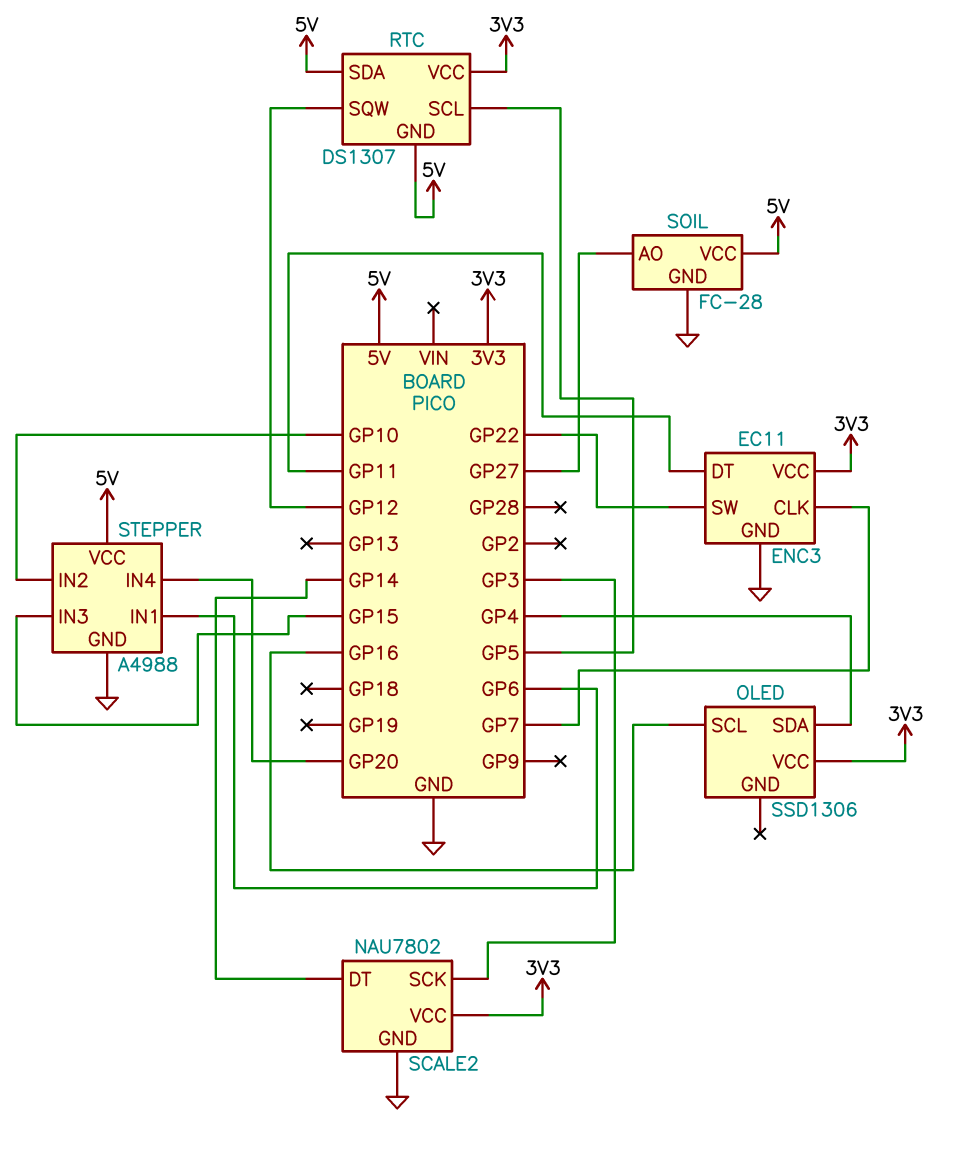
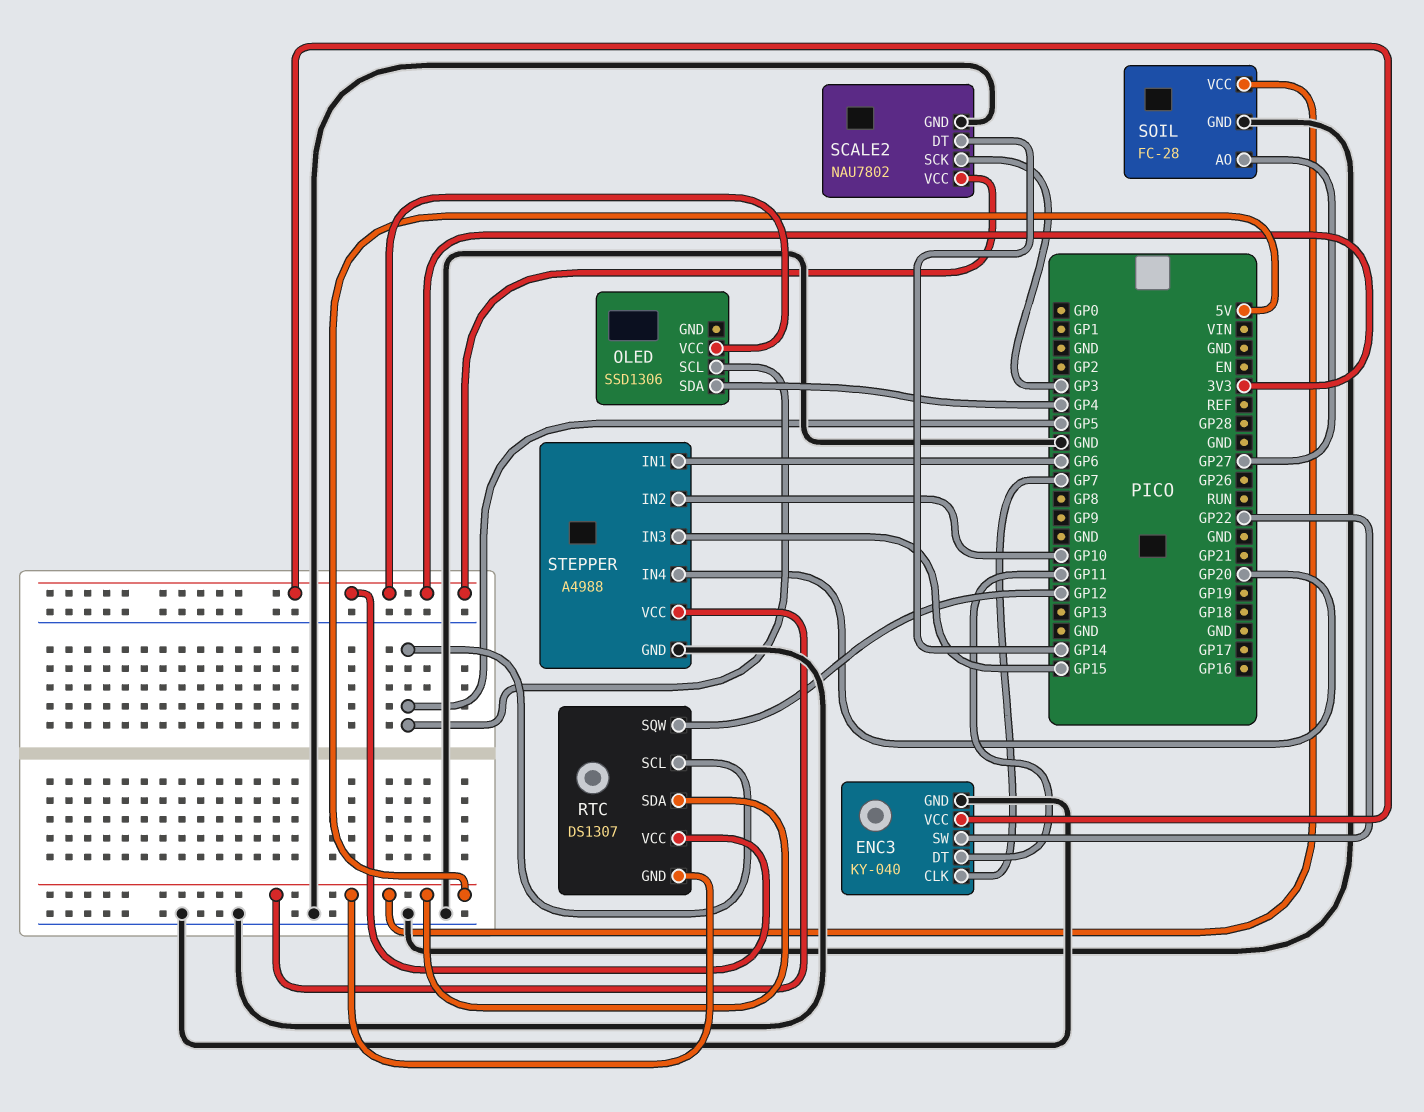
ENC3: EC11 -> KY-040
OLED pin SCL: GP16 -> GP5

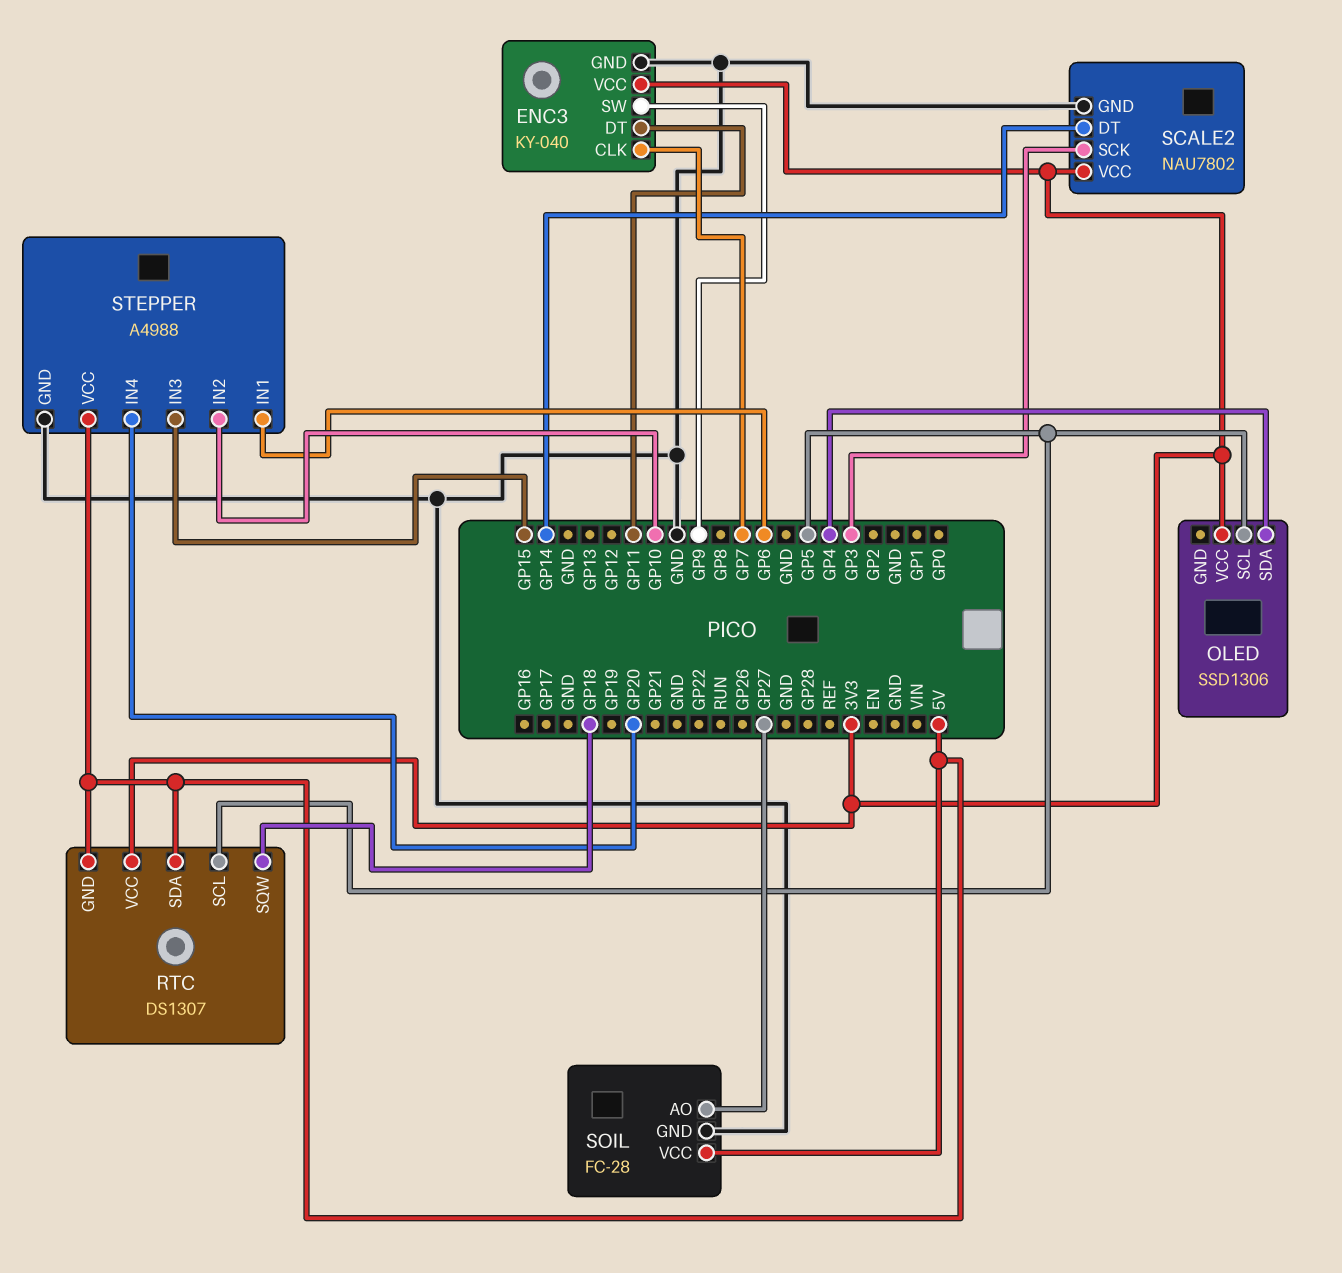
ENC3 pin SW: GP22 -> GP9
RTC pin SQW: GP12 -> GP18

